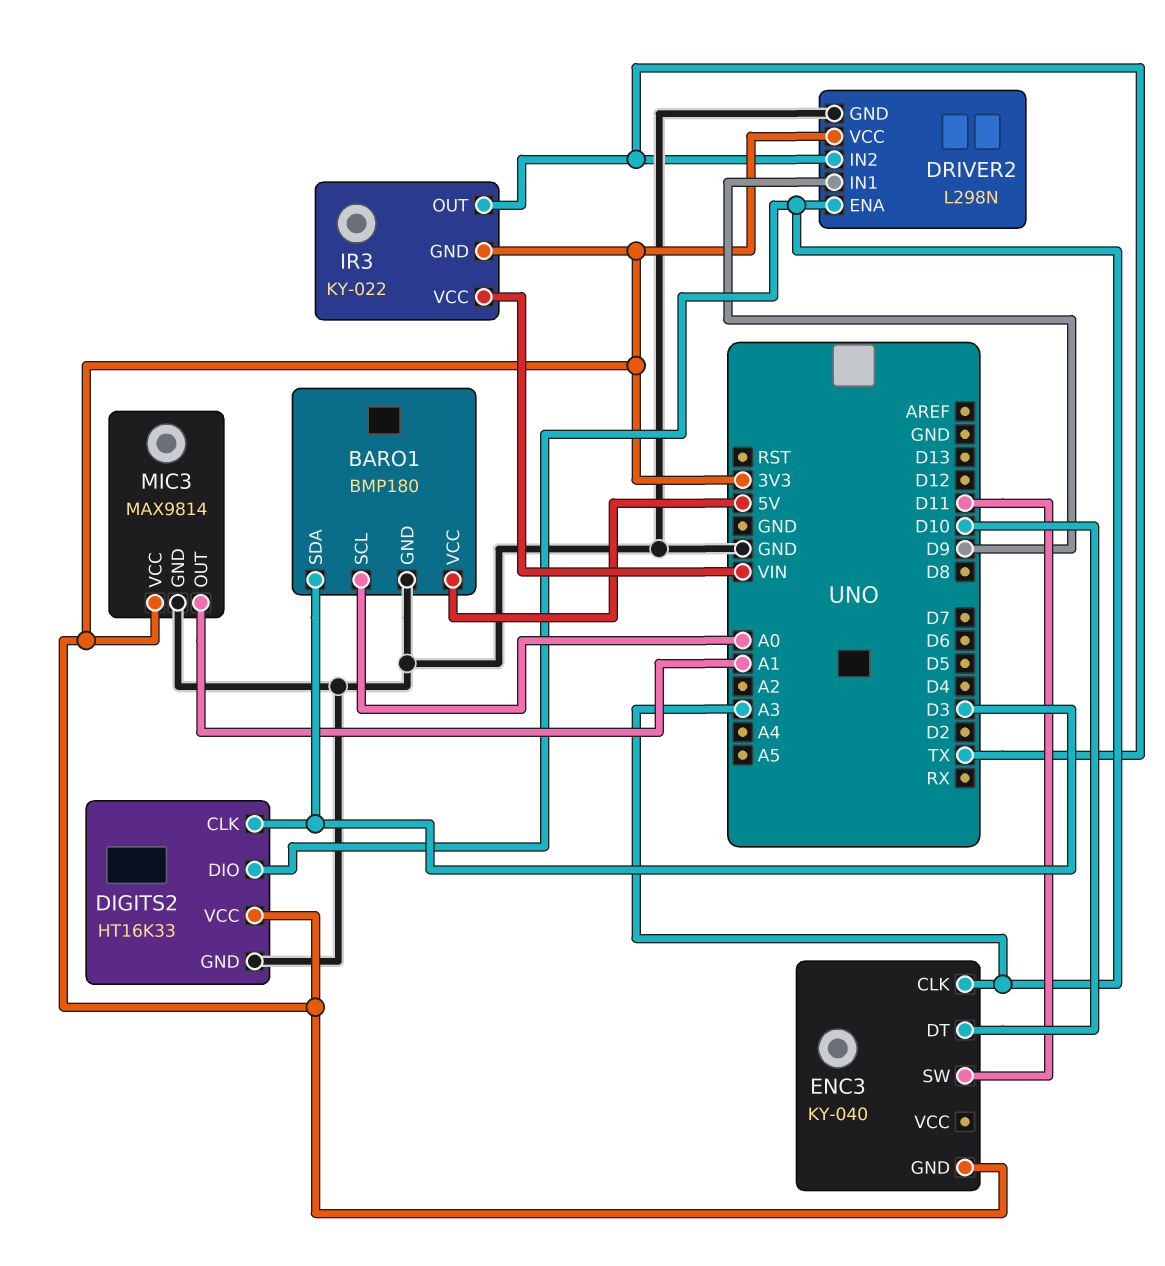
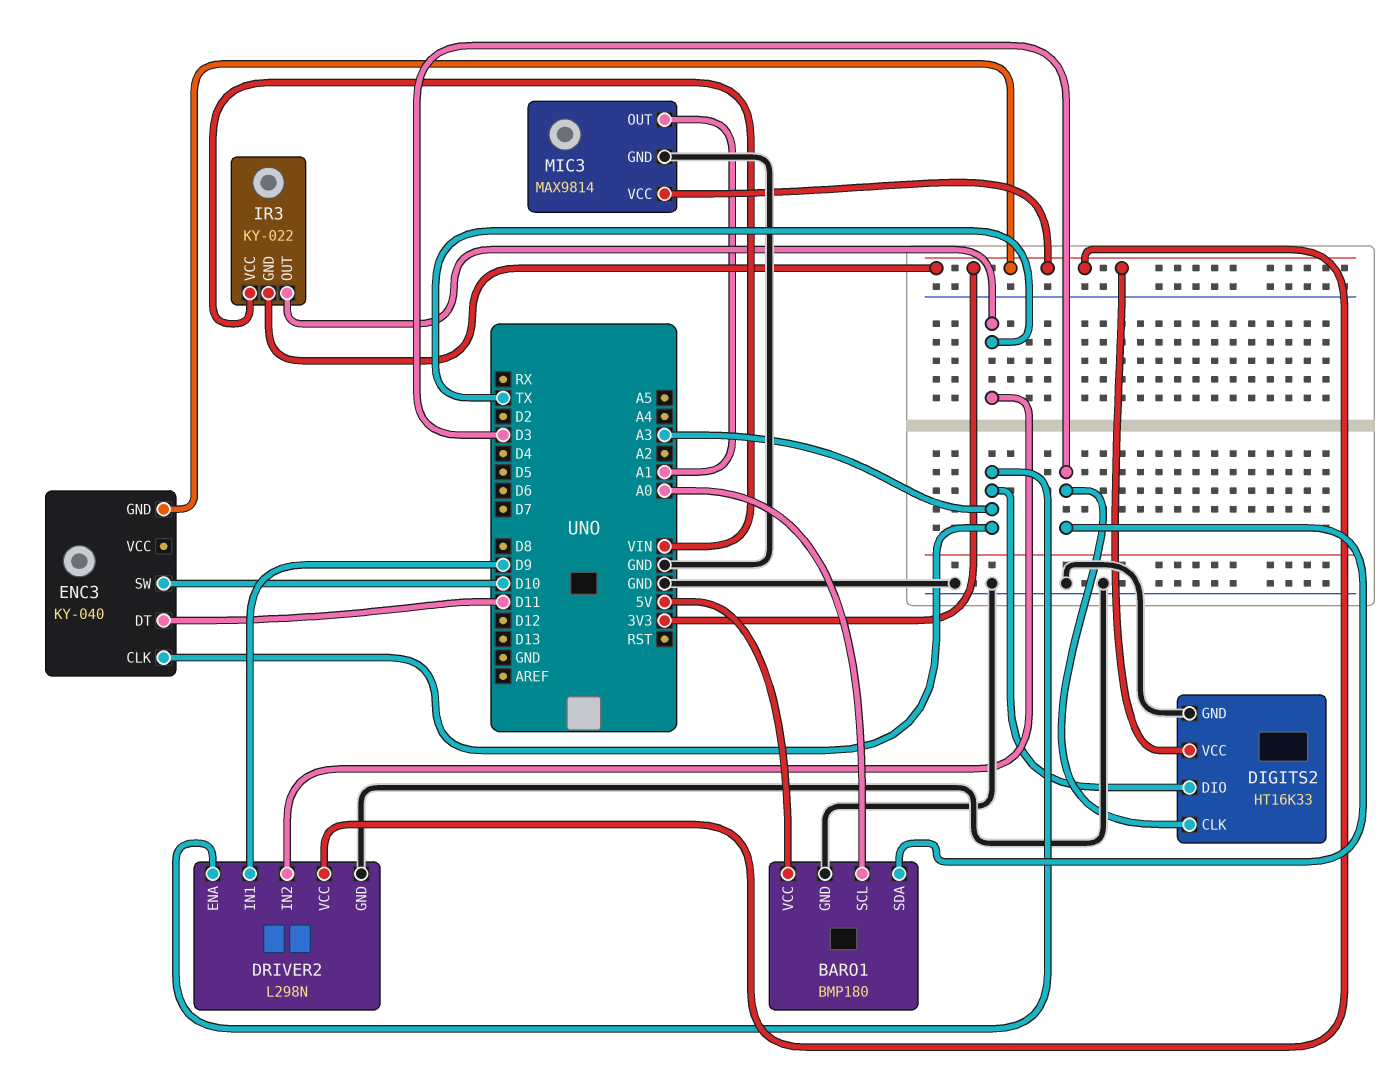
ENC3 pin DT: D10 -> D11
ENC3 pin SW: D11 -> D10

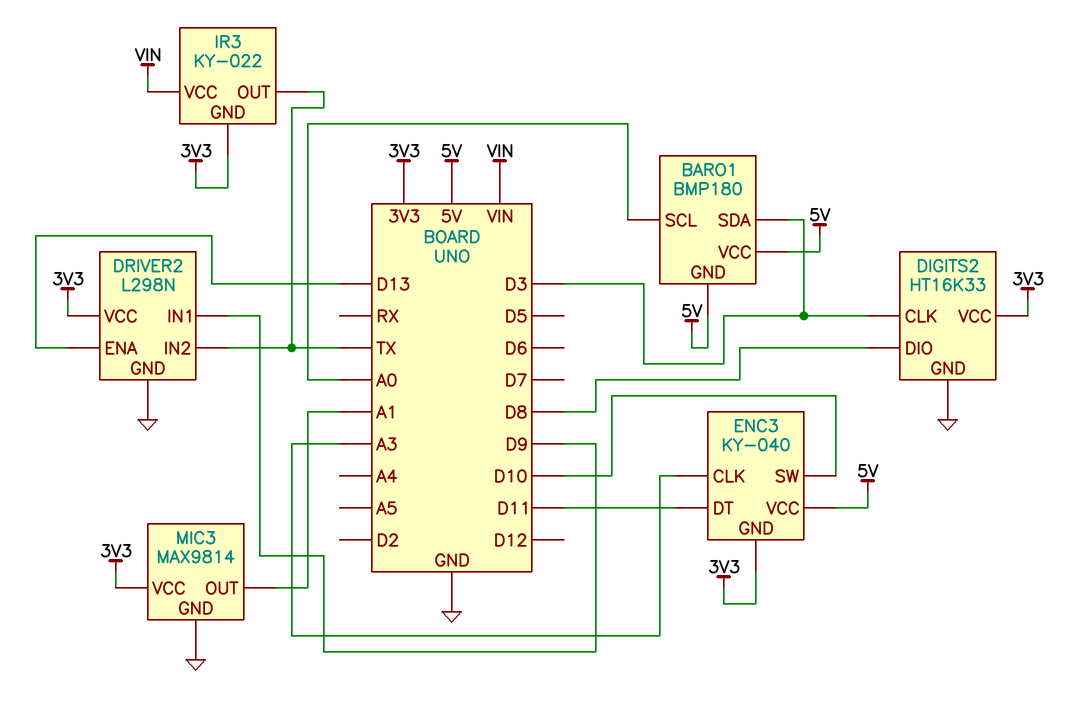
BARO1 pin GND: GND -> 5V
DIGITS2 pin DIO: A3 -> D8
DRIVER2 pin ENA: A3 -> D13
ENC3 pin VCC: none -> 5V

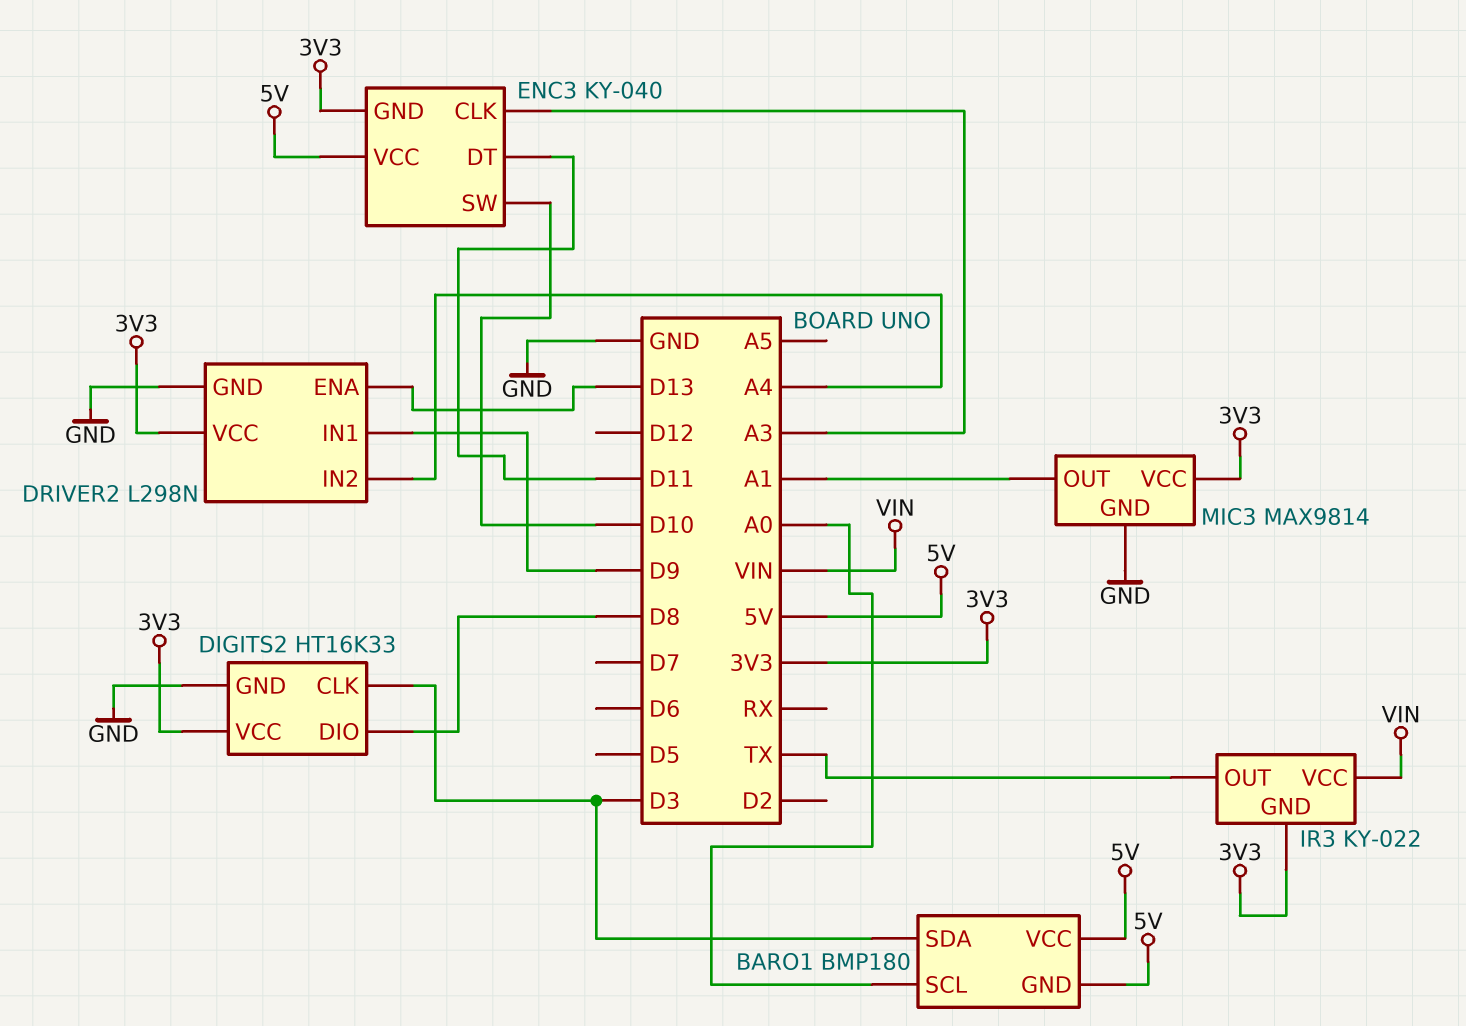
DRIVER2 pin IN2: TX -> A4

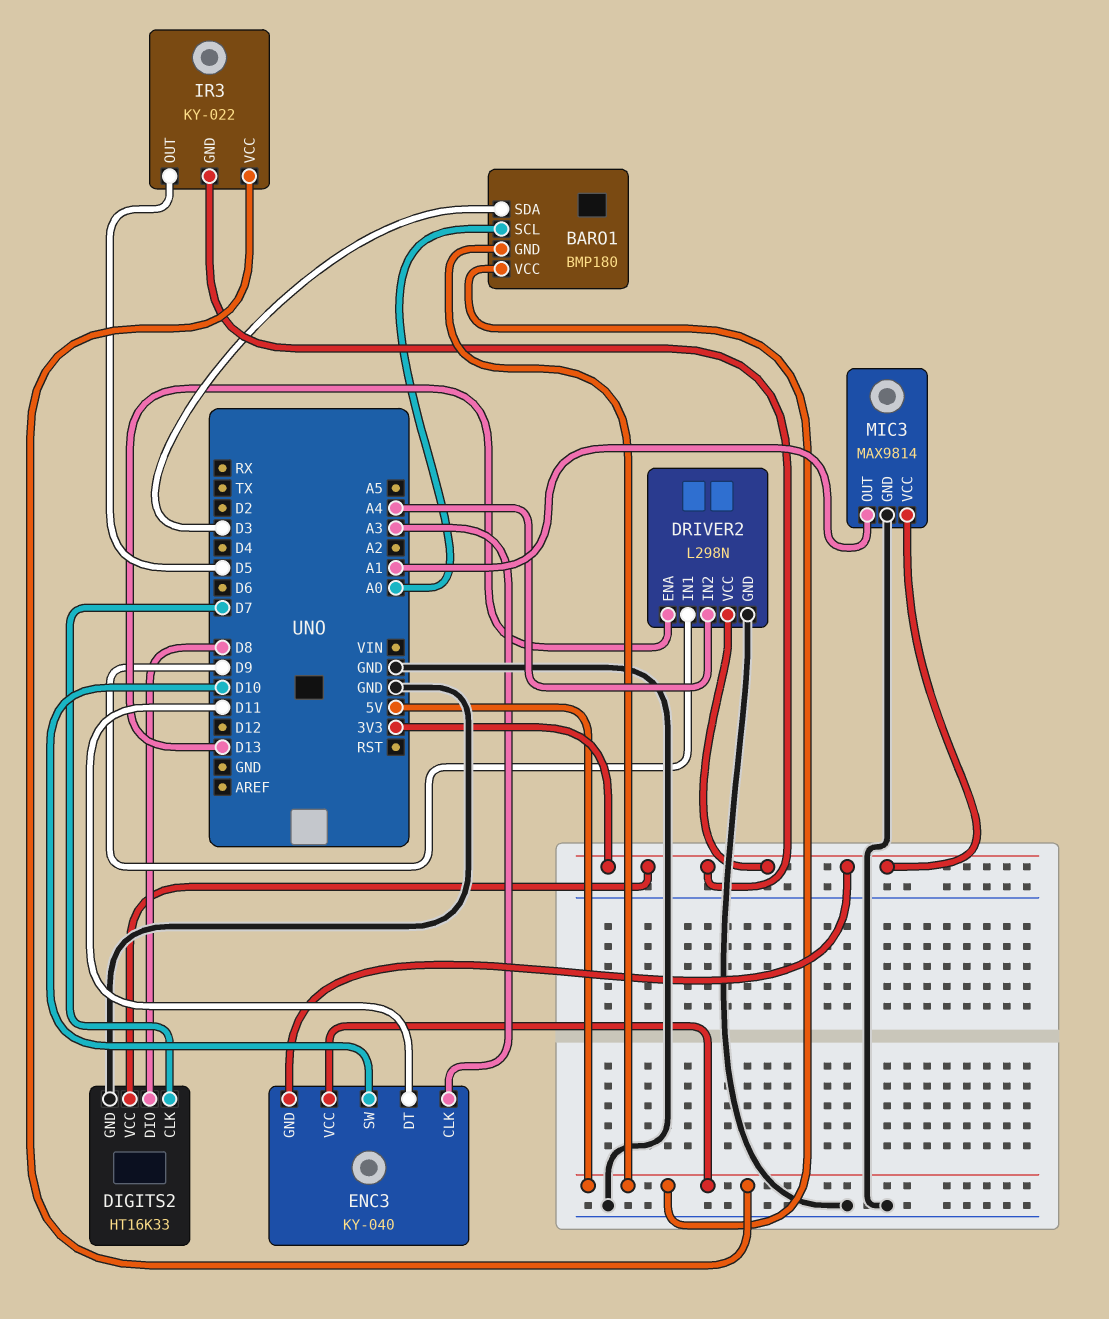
DIGITS2 pin CLK: D3 -> D7
IR3 pin OUT: TX -> D5
IR3 pin VCC: VIN -> 5V

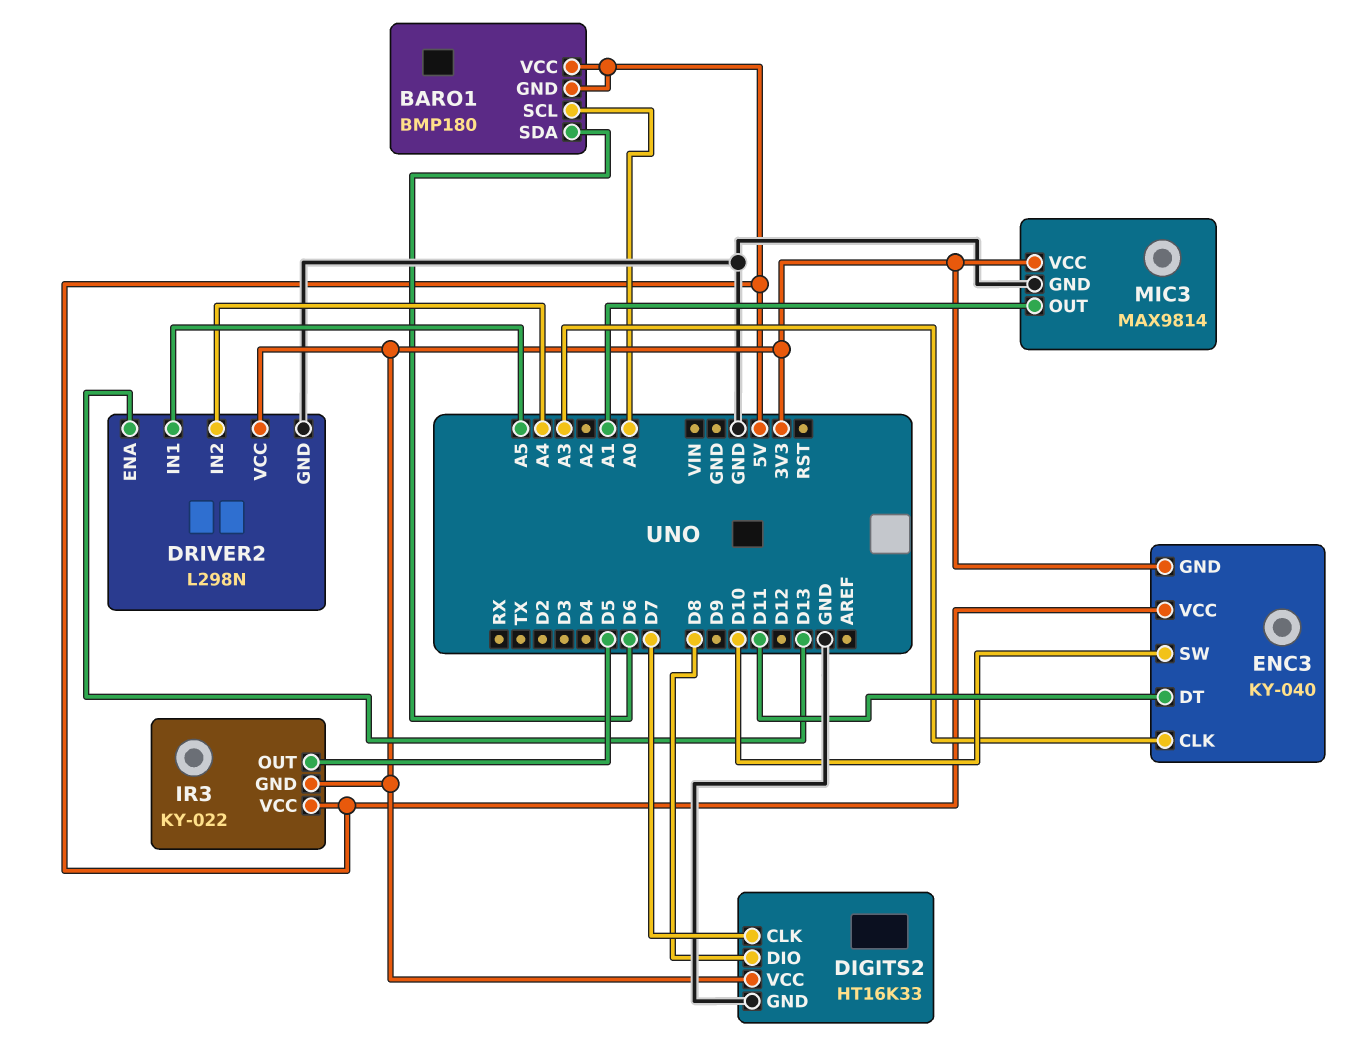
BARO1 pin SDA: D3 -> D6
DRIVER2 pin IN1: D9 -> A5

